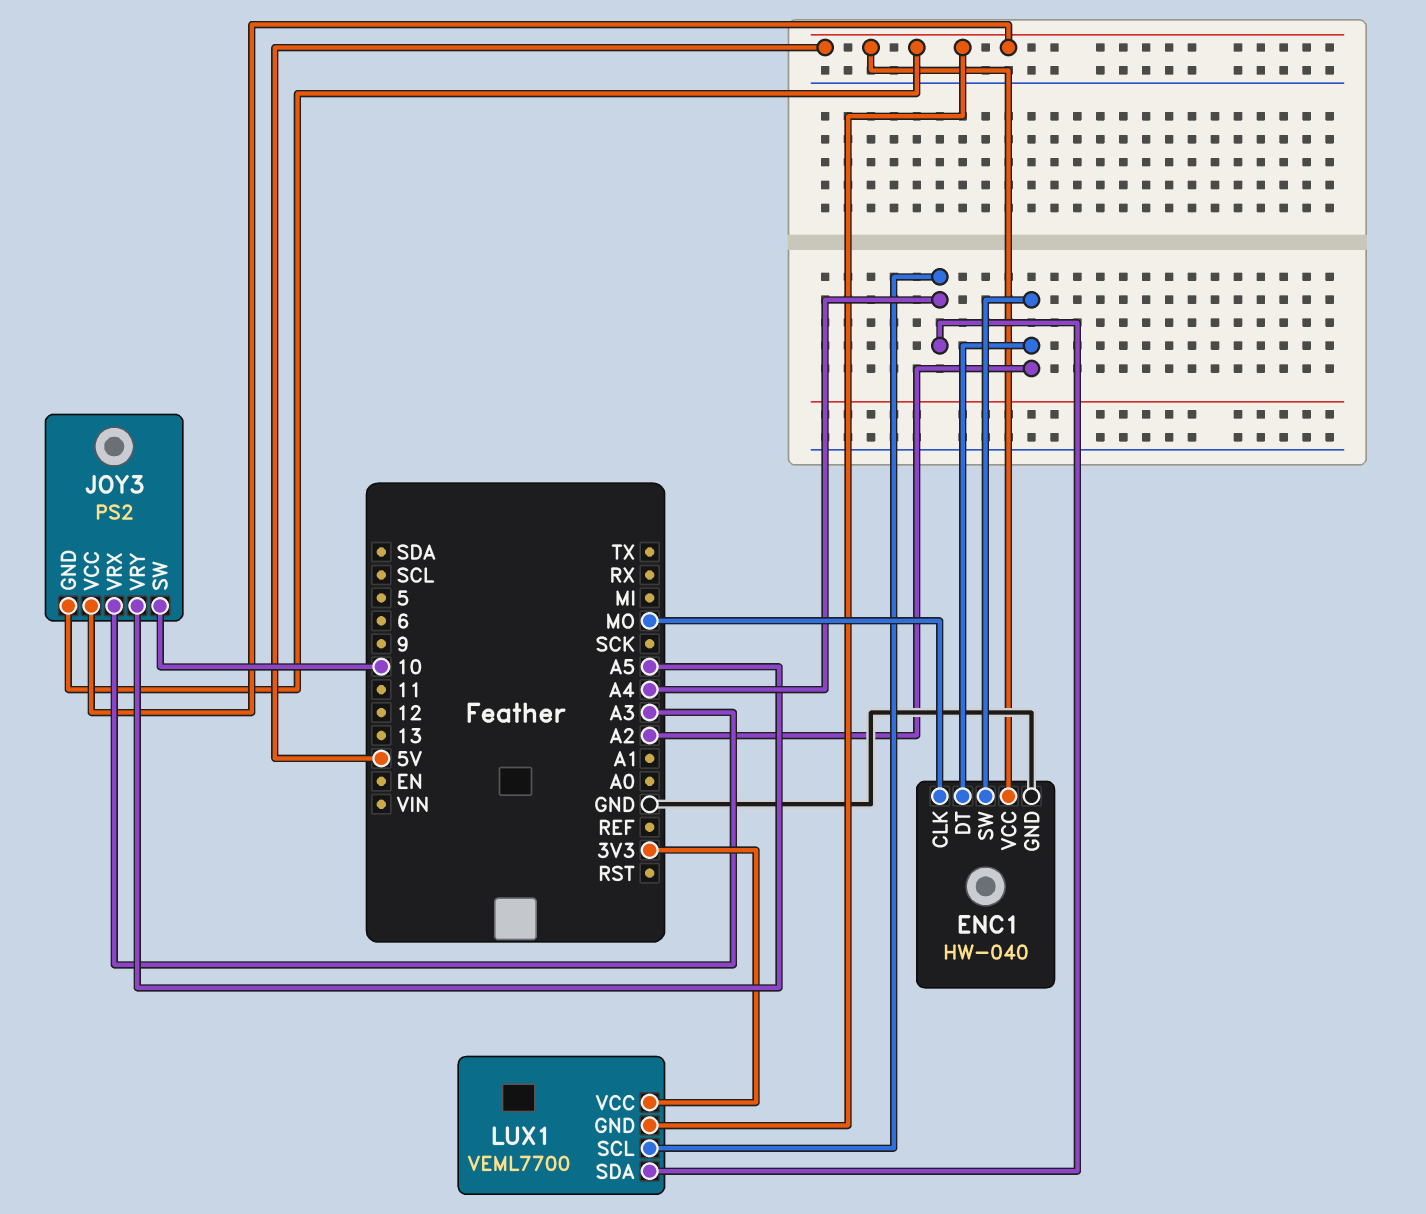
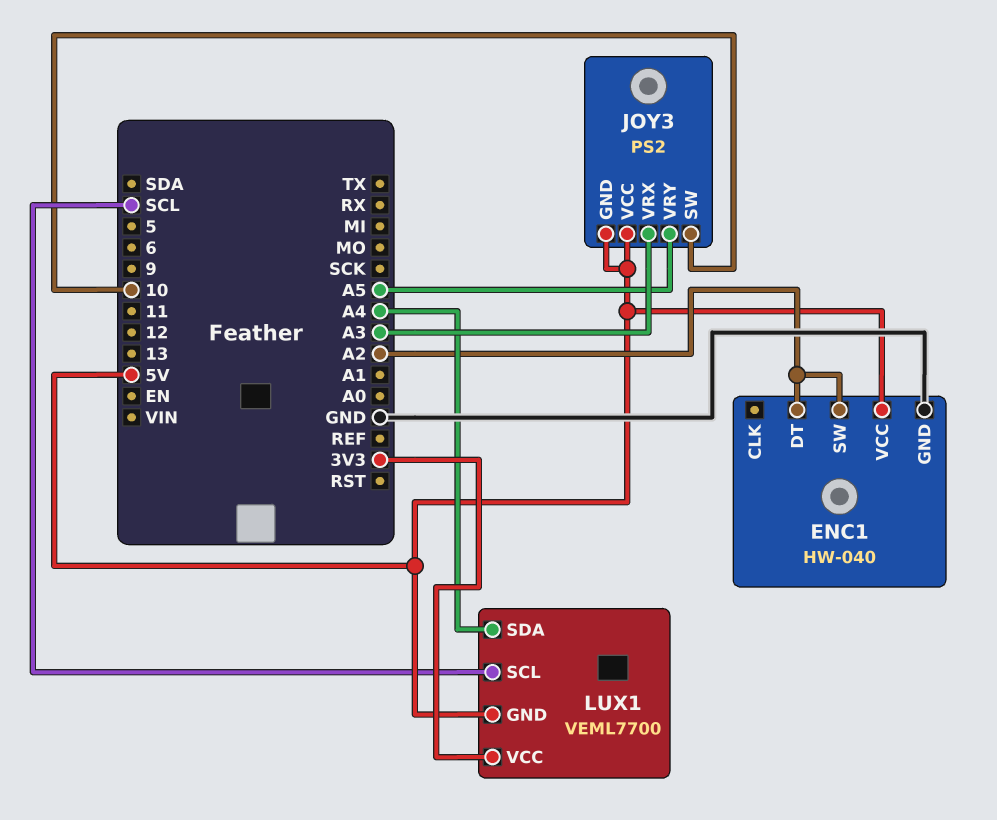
ENC1 pin CLK: MO -> none
LUX1 pin SCL: A4 -> SCL

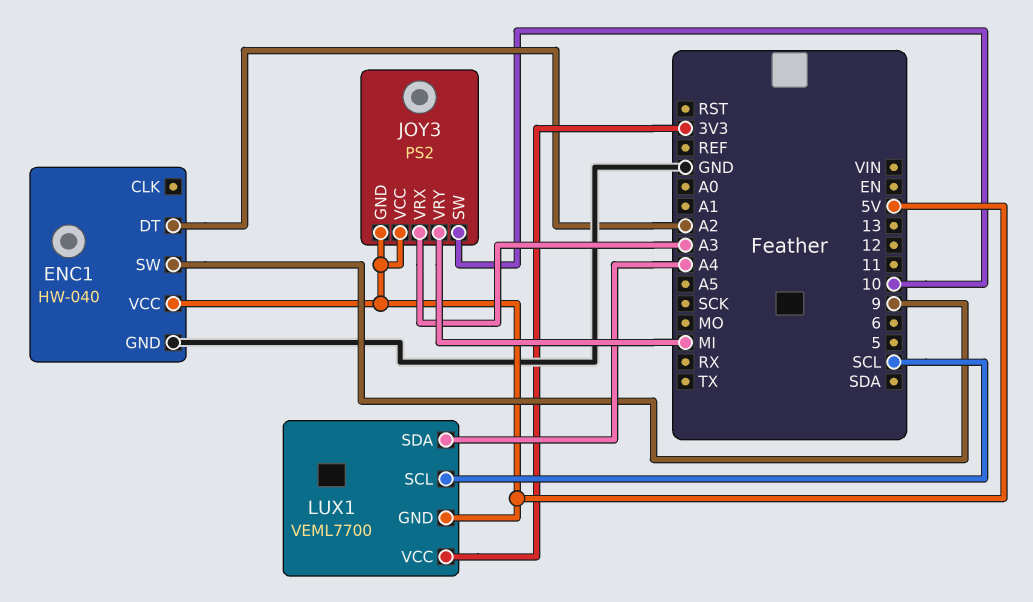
ENC1 pin SW: A2 -> 9
JOY3 pin VRY: A5 -> MI

